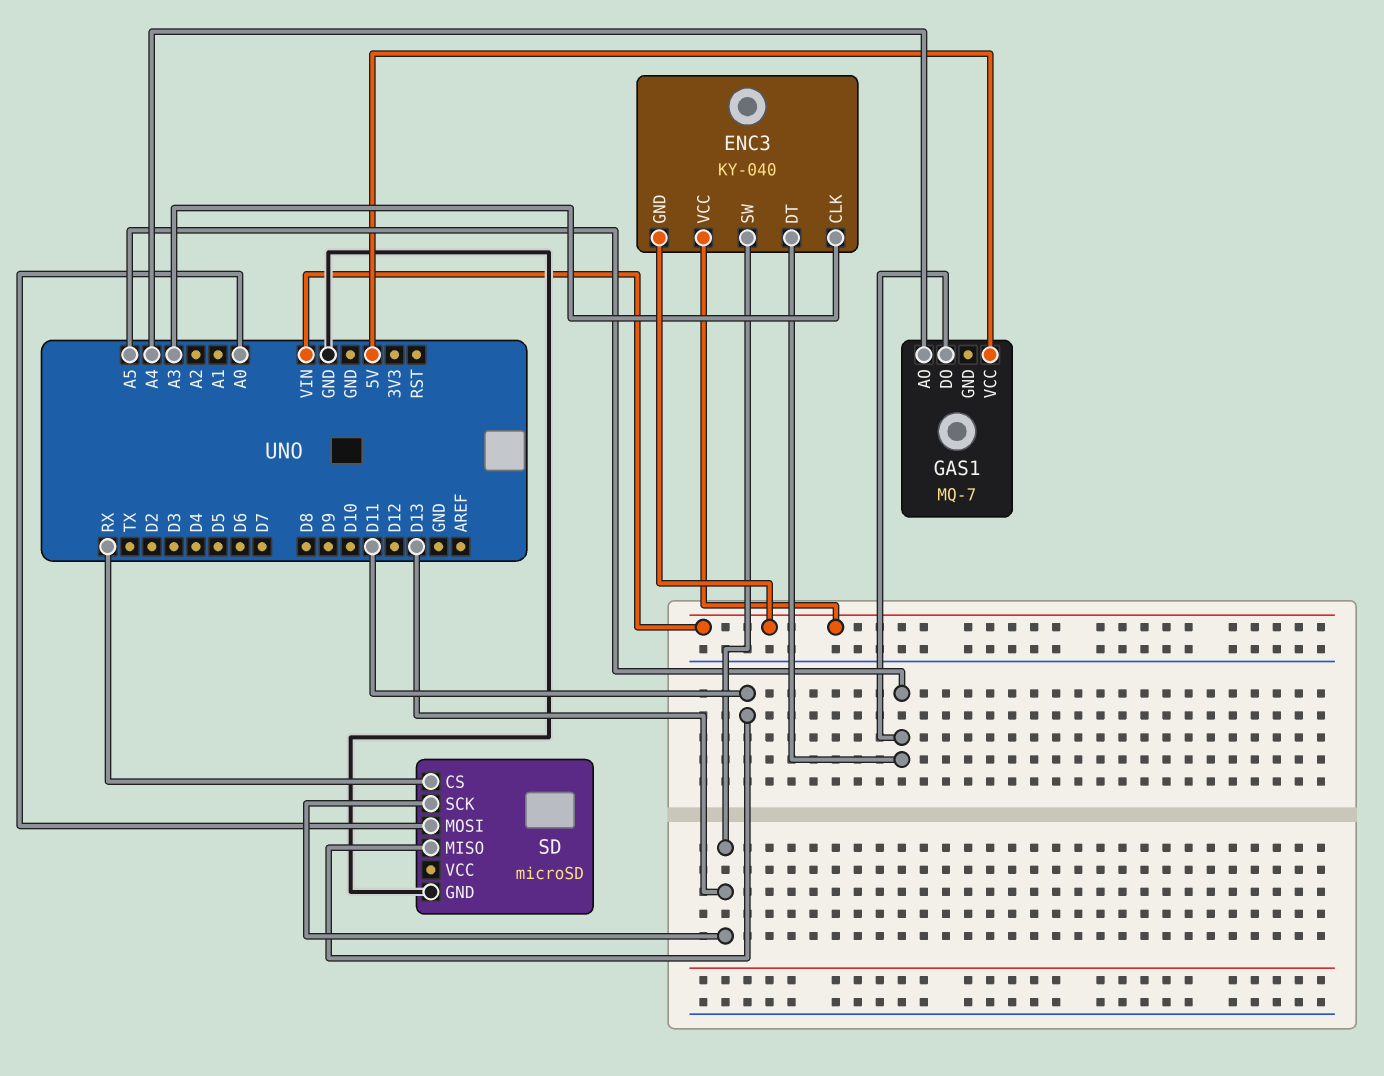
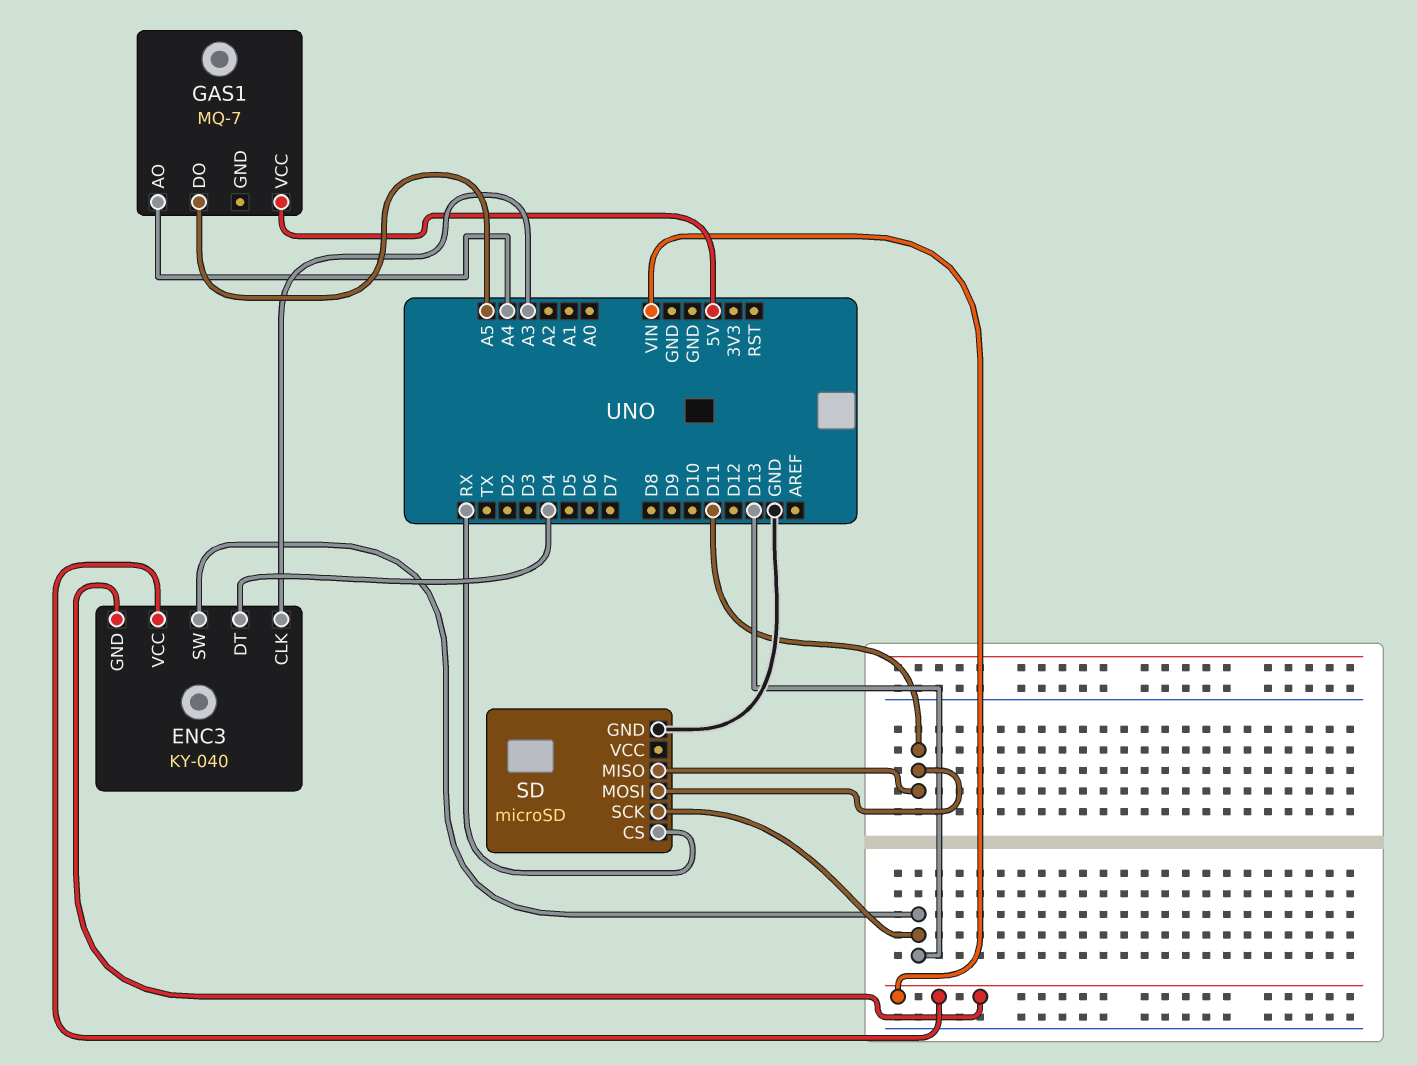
ENC3 pin DT: A5 -> D4
SD pin MOSI: A0 -> D11

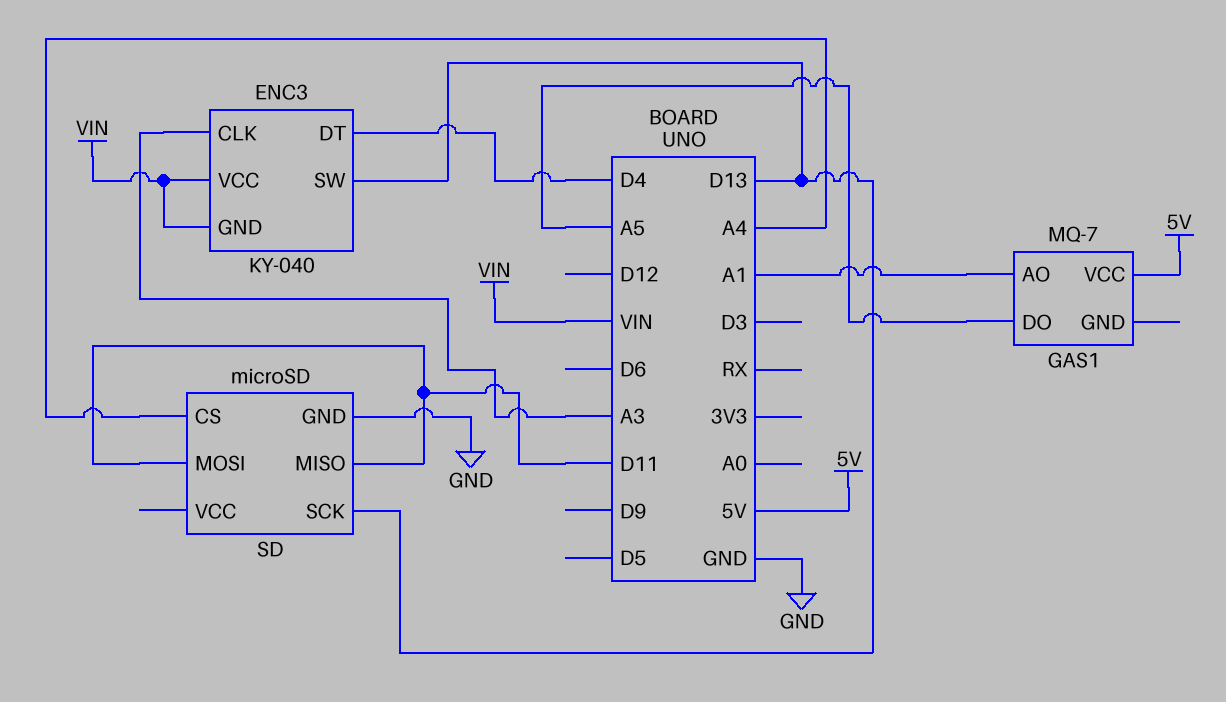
GAS1 pin AO: A4 -> A1
SD pin CS: RX -> A4

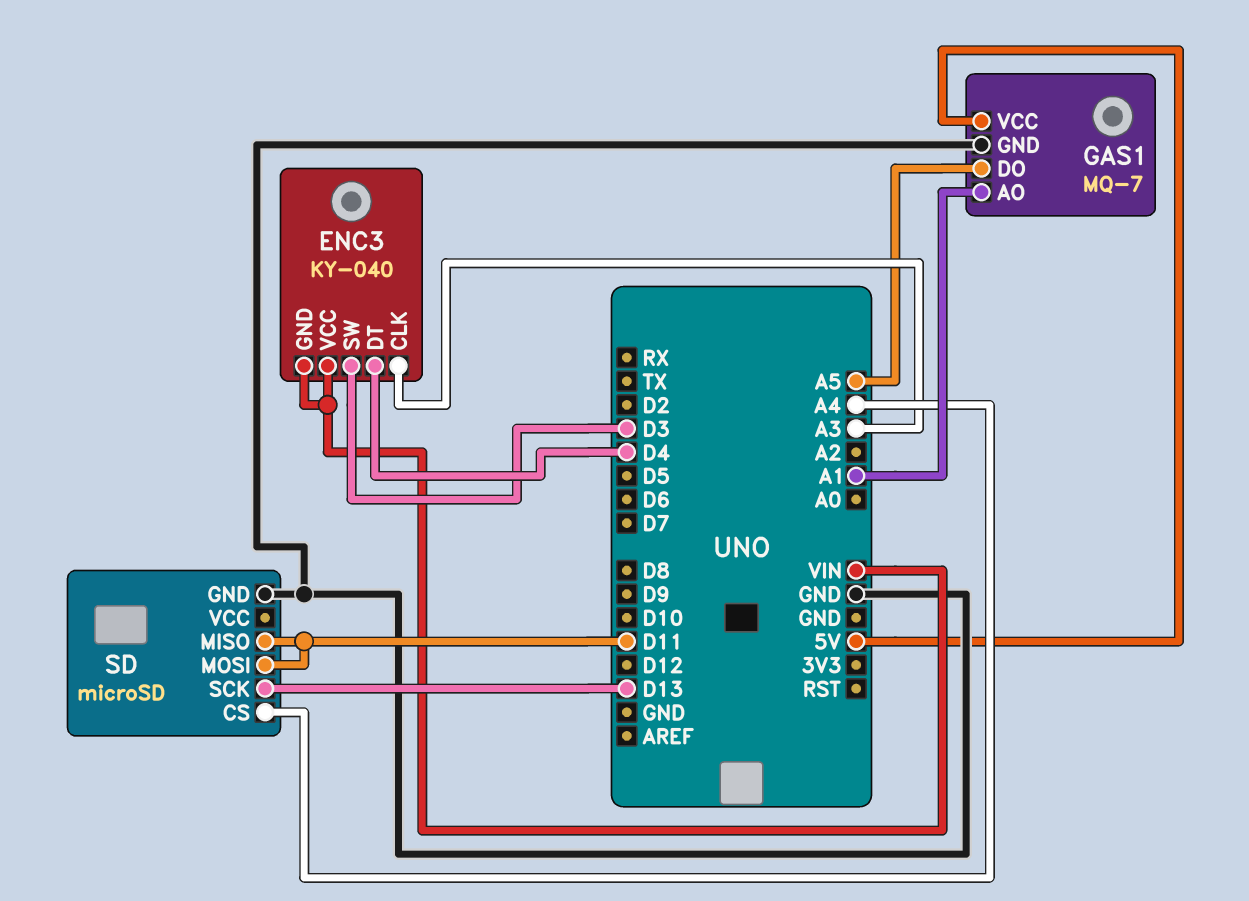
ENC3 pin SW: D13 -> D3
GAS1 pin GND: none -> GND

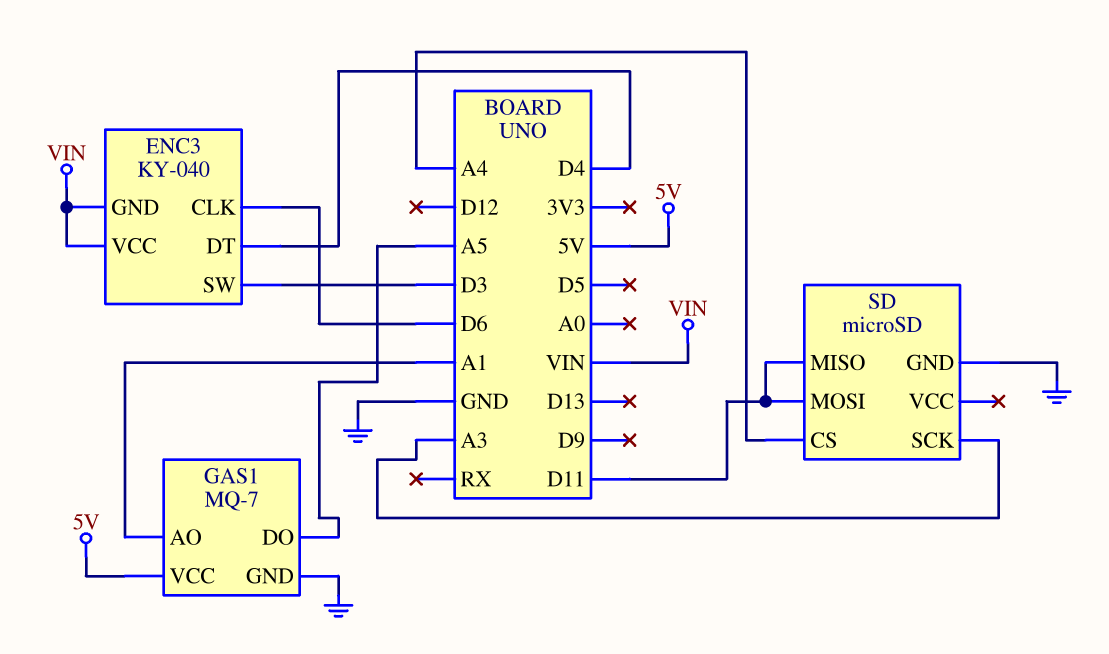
ENC3 pin CLK: A3 -> D6
SD pin SCK: D13 -> A3

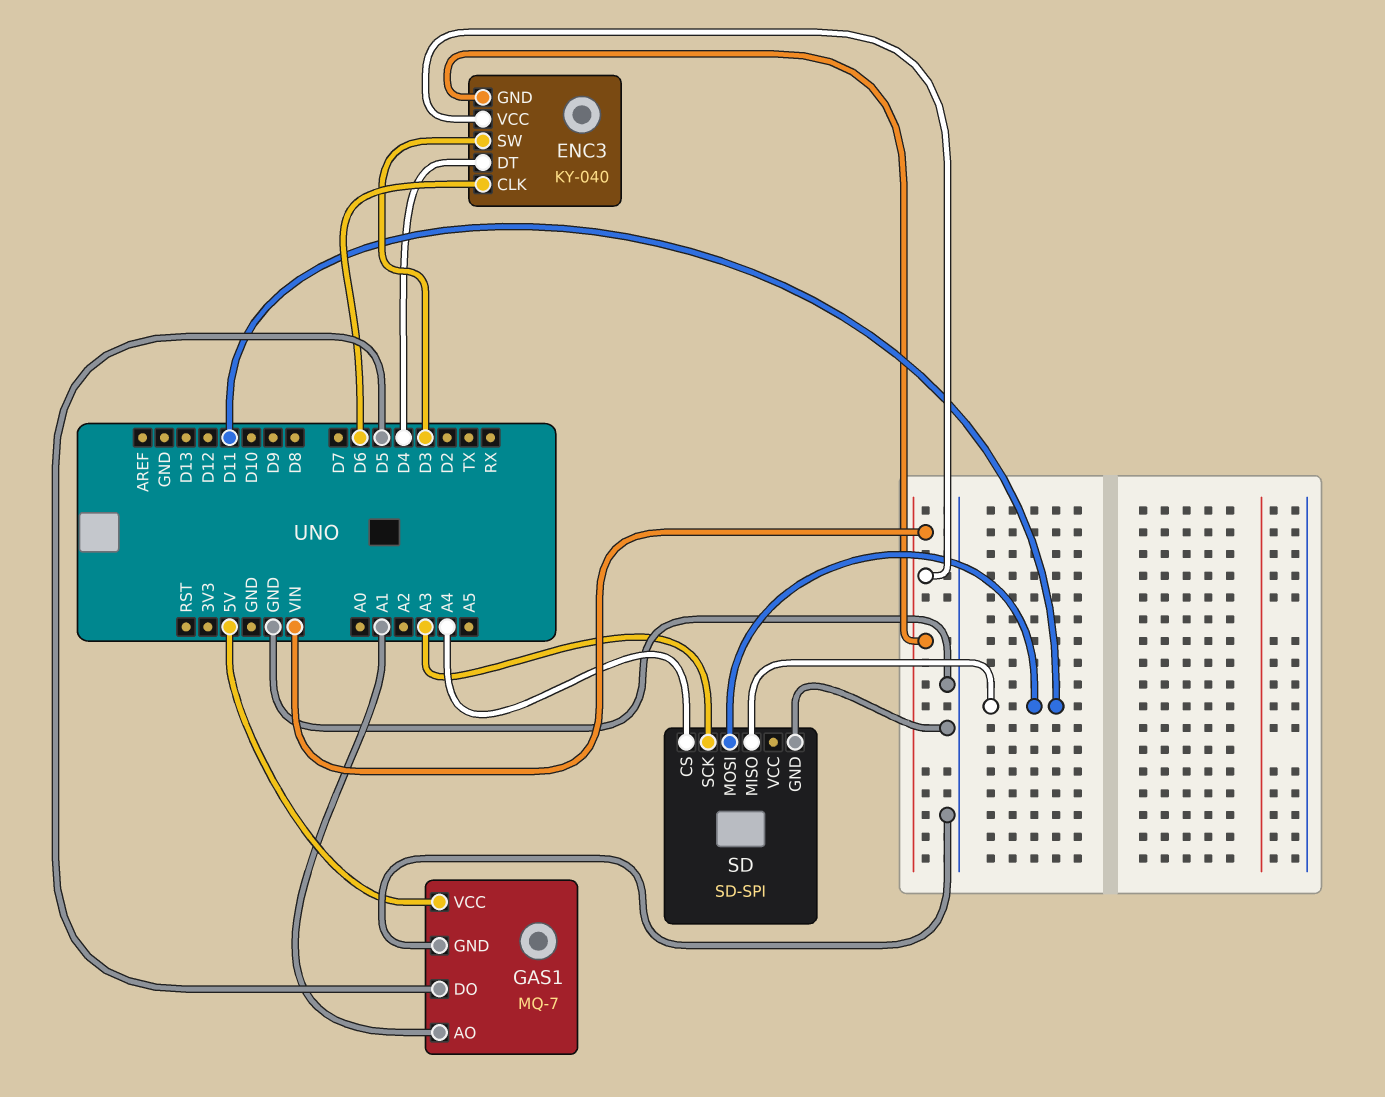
GAS1 pin DO: A5 -> D5
SD: microSD -> SD-SPI

